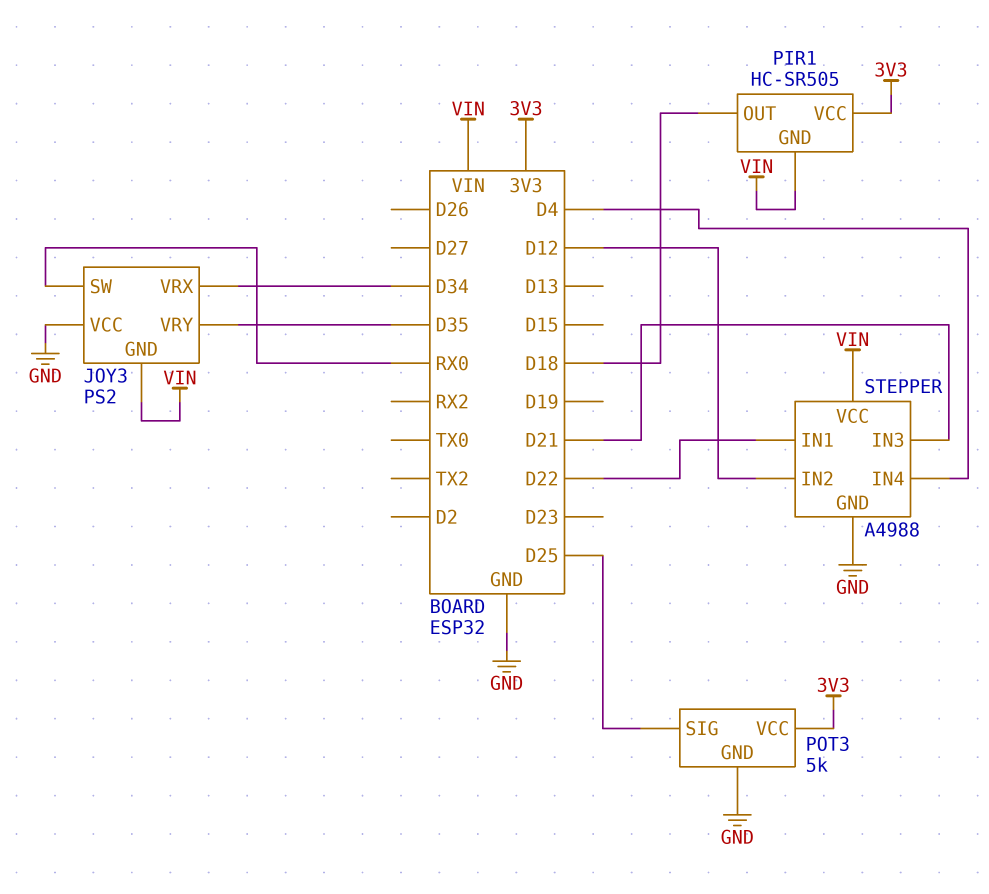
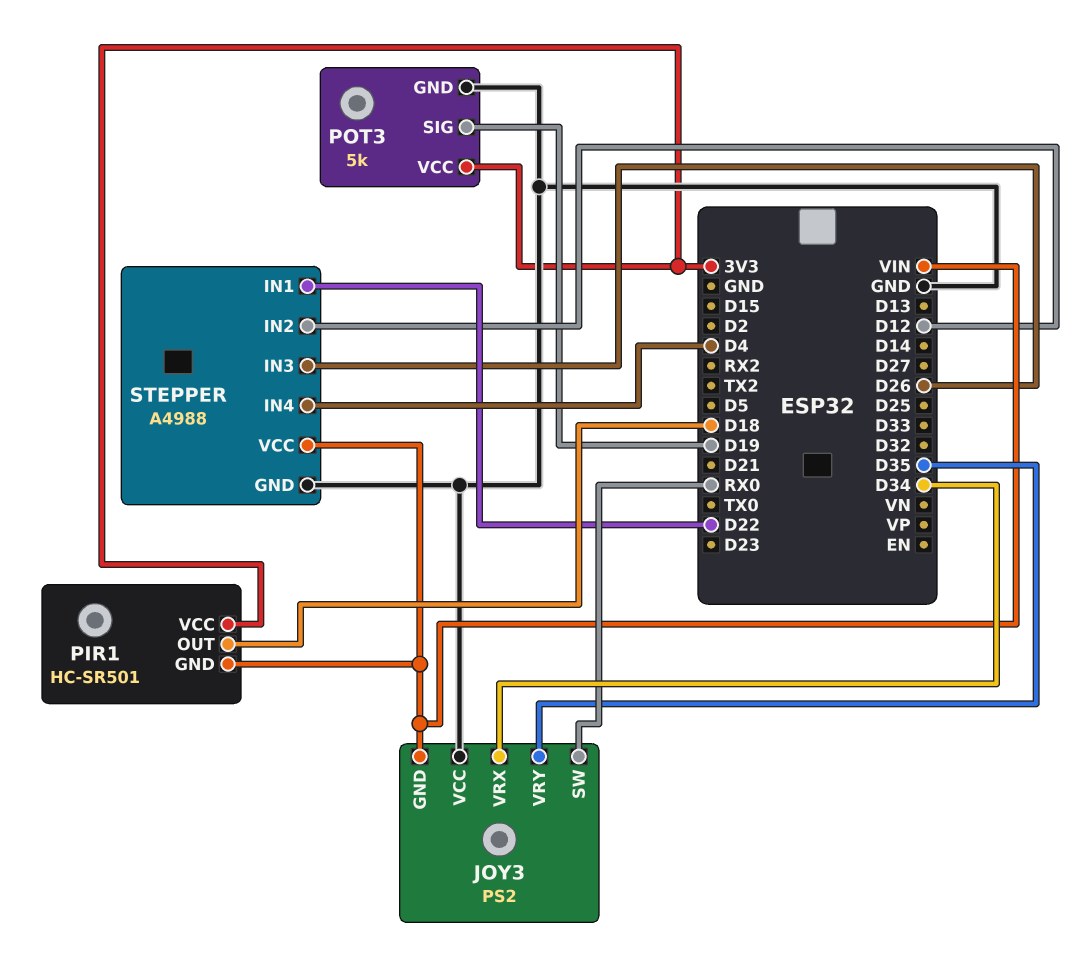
PIR1: HC-SR505 -> HC-SR501
POT3 pin SIG: D25 -> D19
STEPPER pin IN3: D21 -> D26

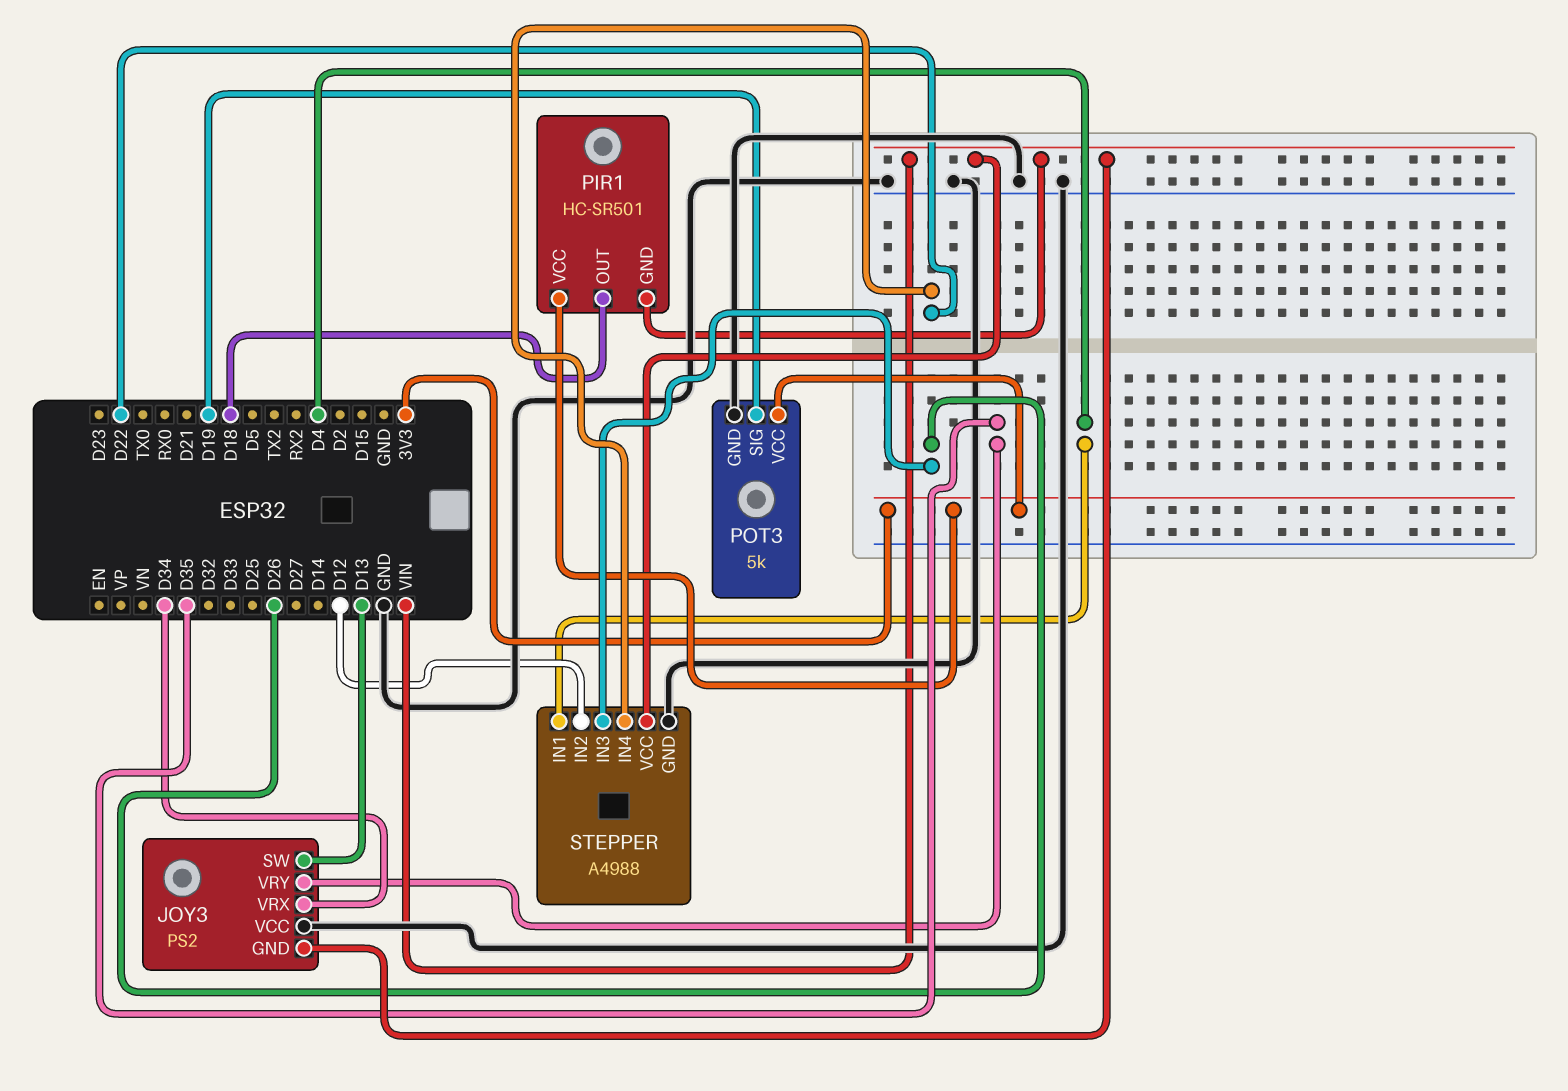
JOY3 pin SW: RX0 -> D13
STEPPER pin IN1: D22 -> D4
STEPPER pin IN4: D4 -> D22

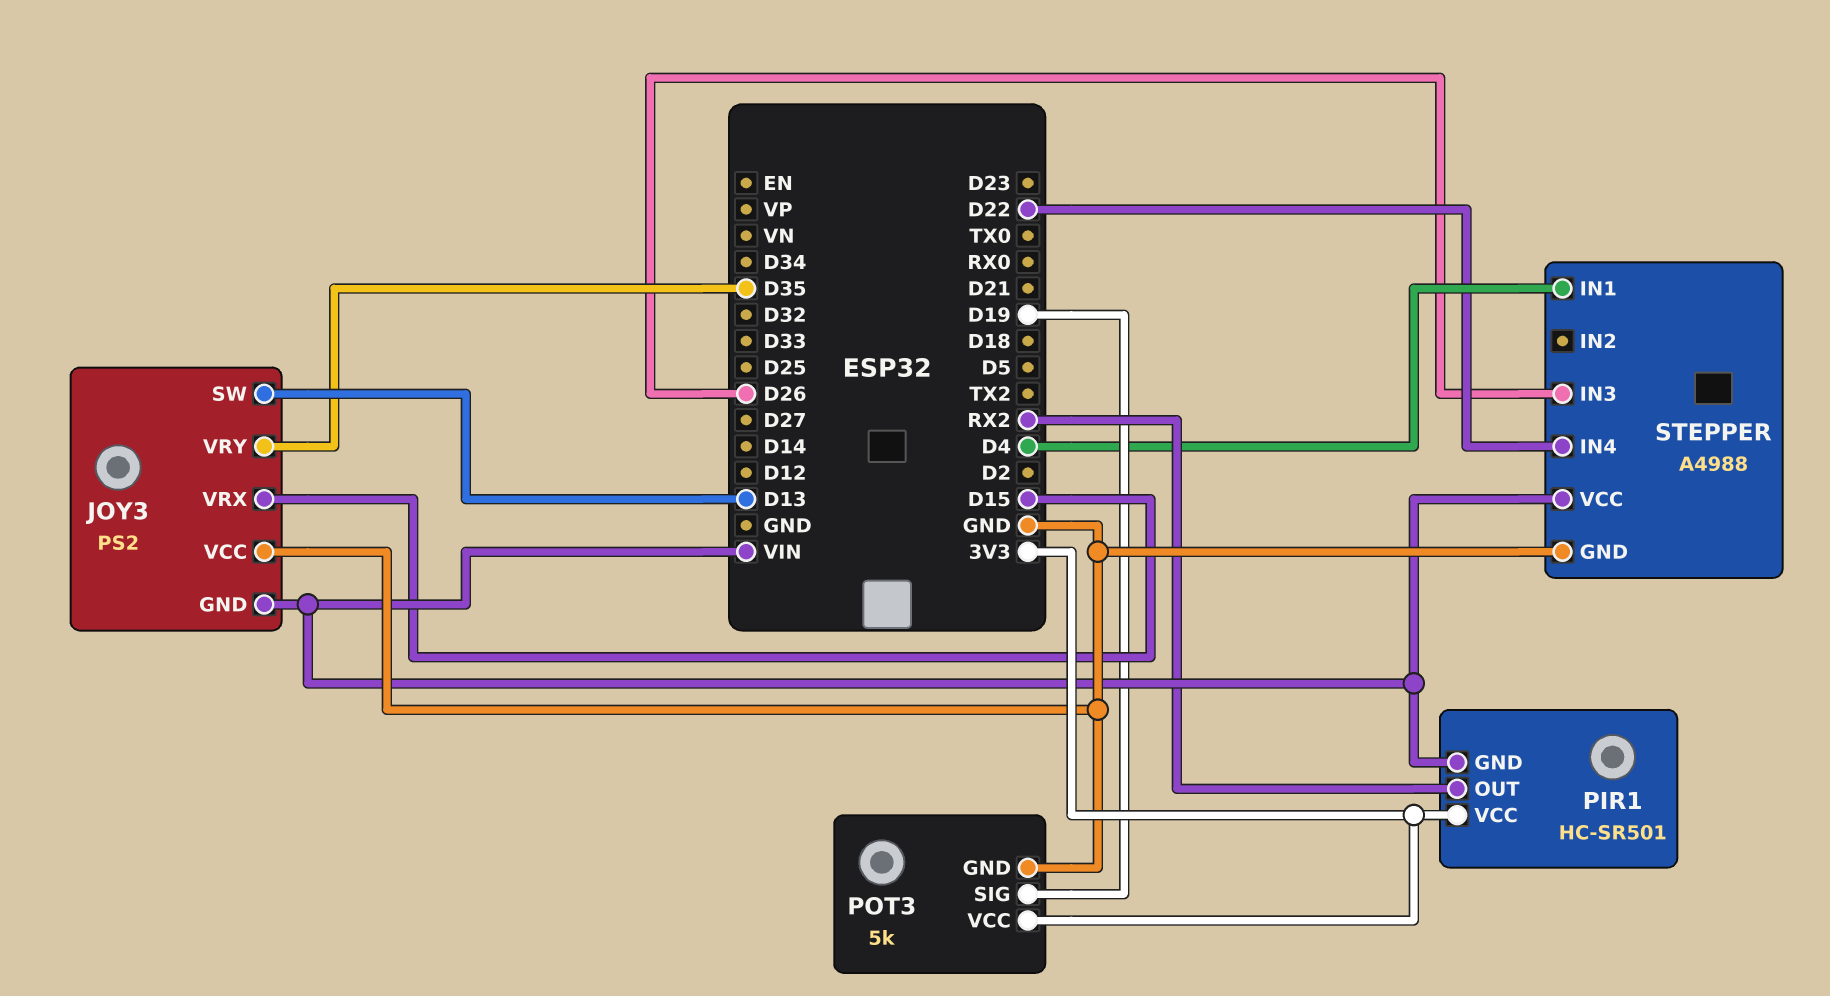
JOY3 pin VRX: D34 -> D15
PIR1 pin OUT: D18 -> RX2
STEPPER pin IN2: D12 -> none

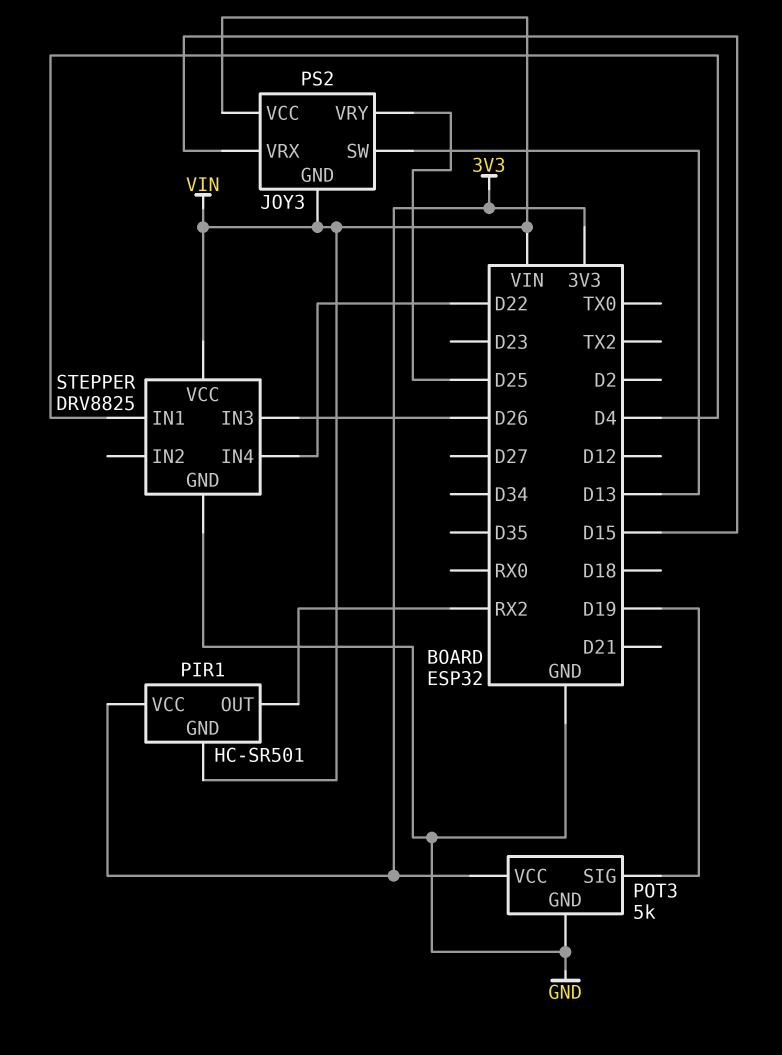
JOY3 pin VCC: GND -> VIN
JOY3 pin VRY: D35 -> D25
STEPPER: A4988 -> DRV8825

